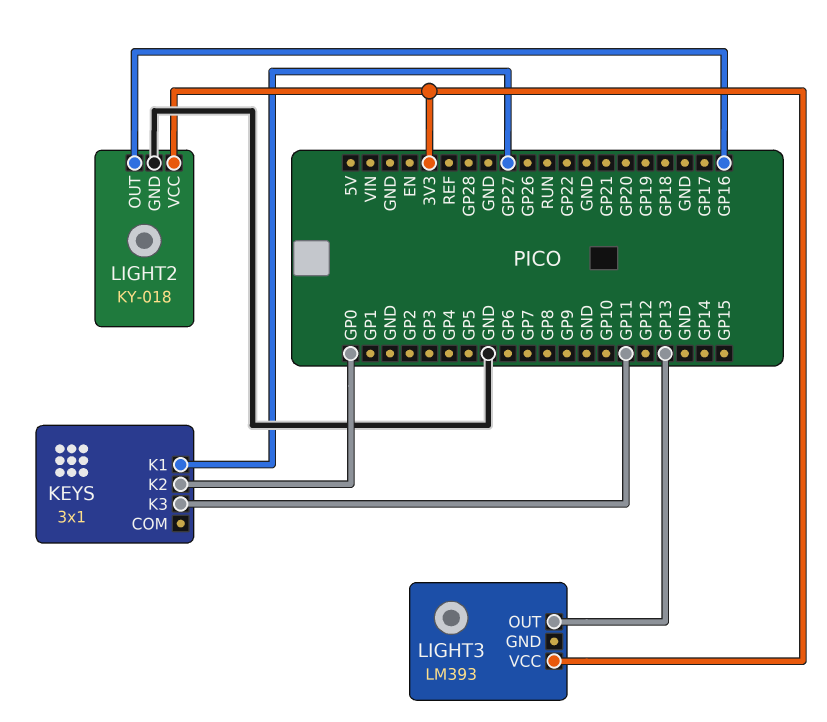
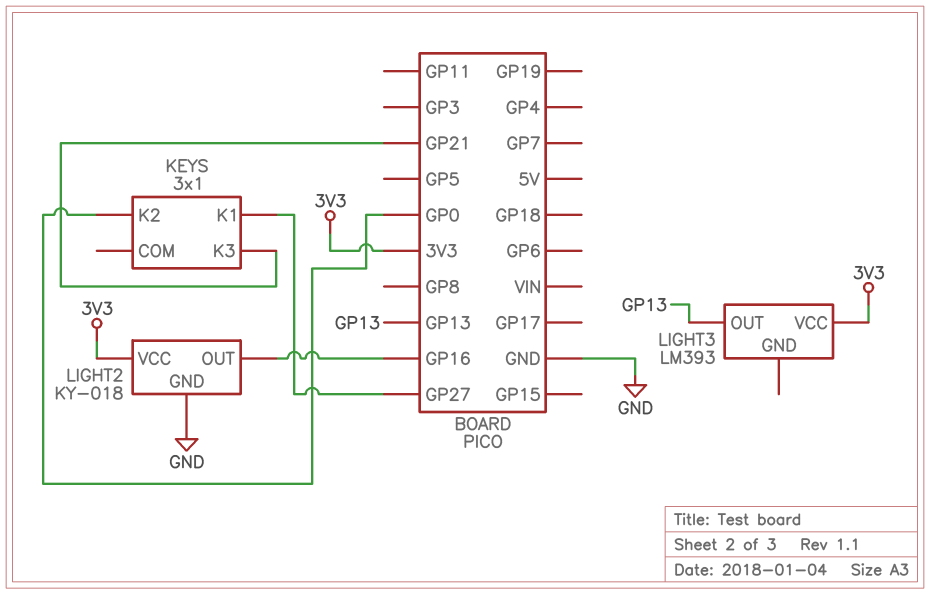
KEYS pin K3: GP11 -> GP21

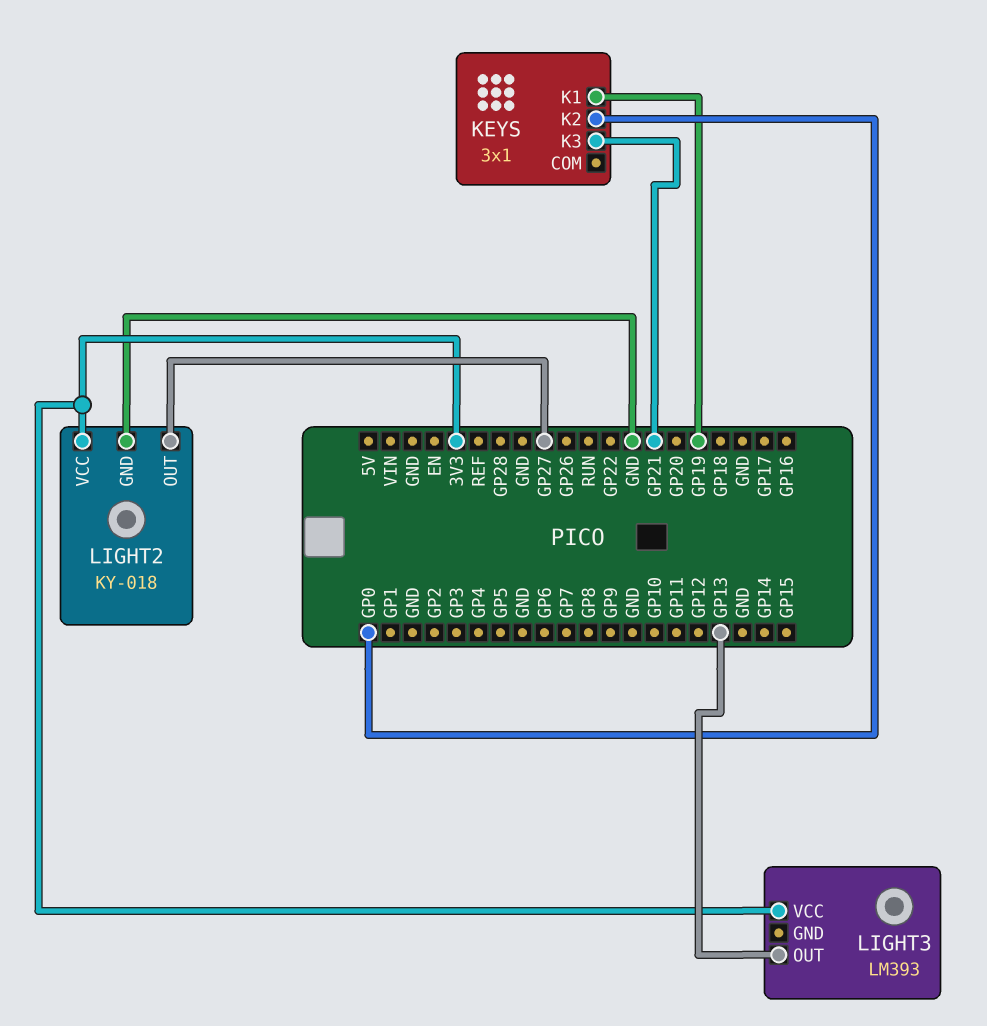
KEYS pin K1: GP27 -> GP19
LIGHT2 pin OUT: GP16 -> GP27

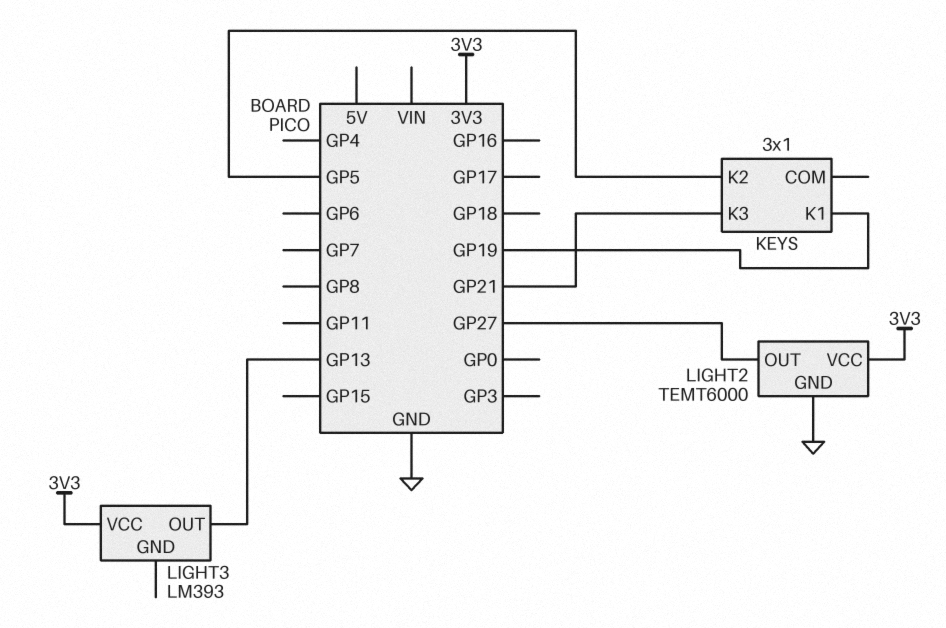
KEYS pin K2: GP0 -> GP5
LIGHT2: KY-018 -> TEMT6000

